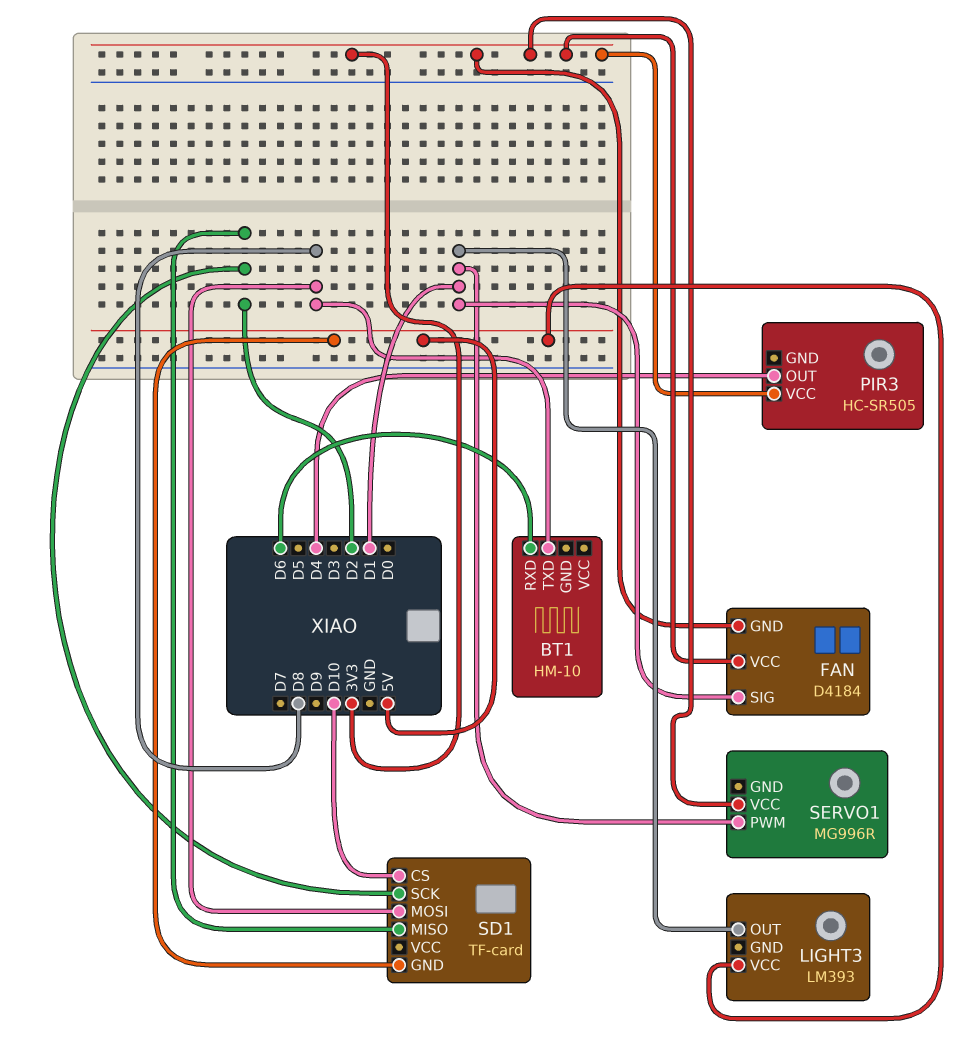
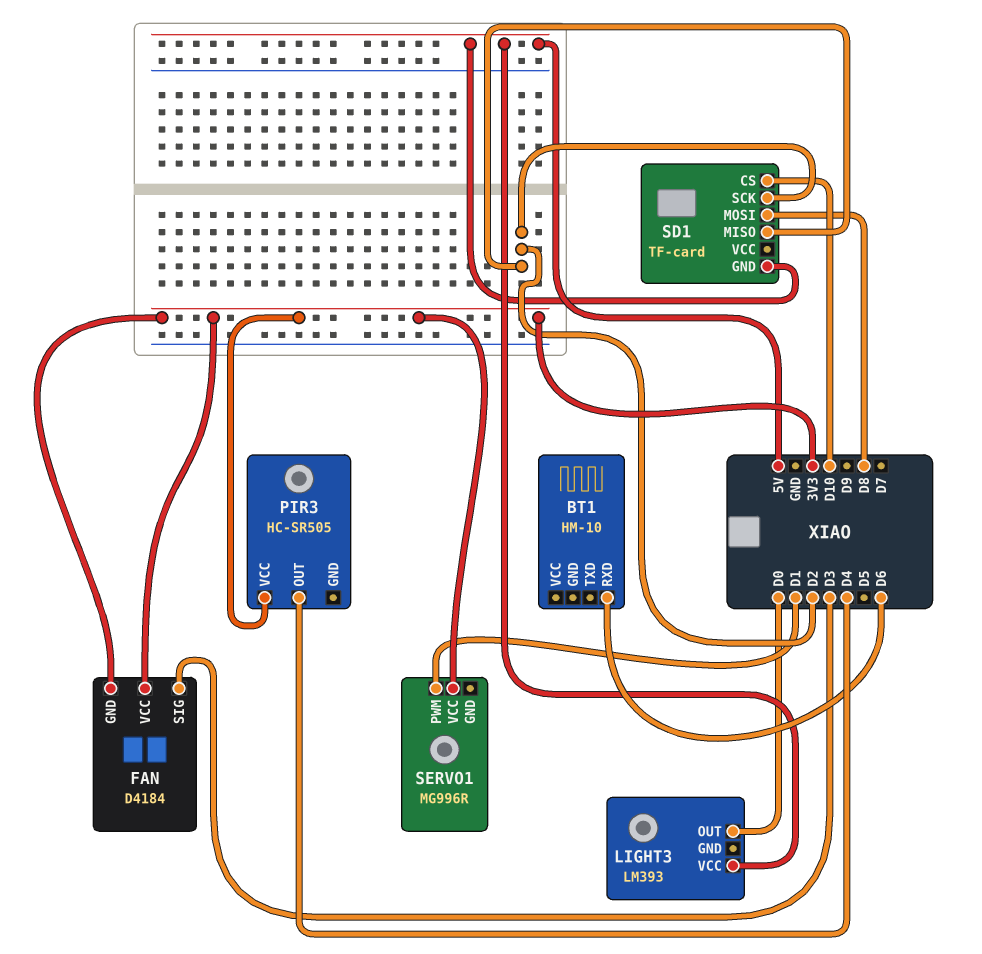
BT1 pin TXD: D8 -> none
FAN pin SIG: D1 -> D3
LIGHT3 pin OUT: D1 -> D0

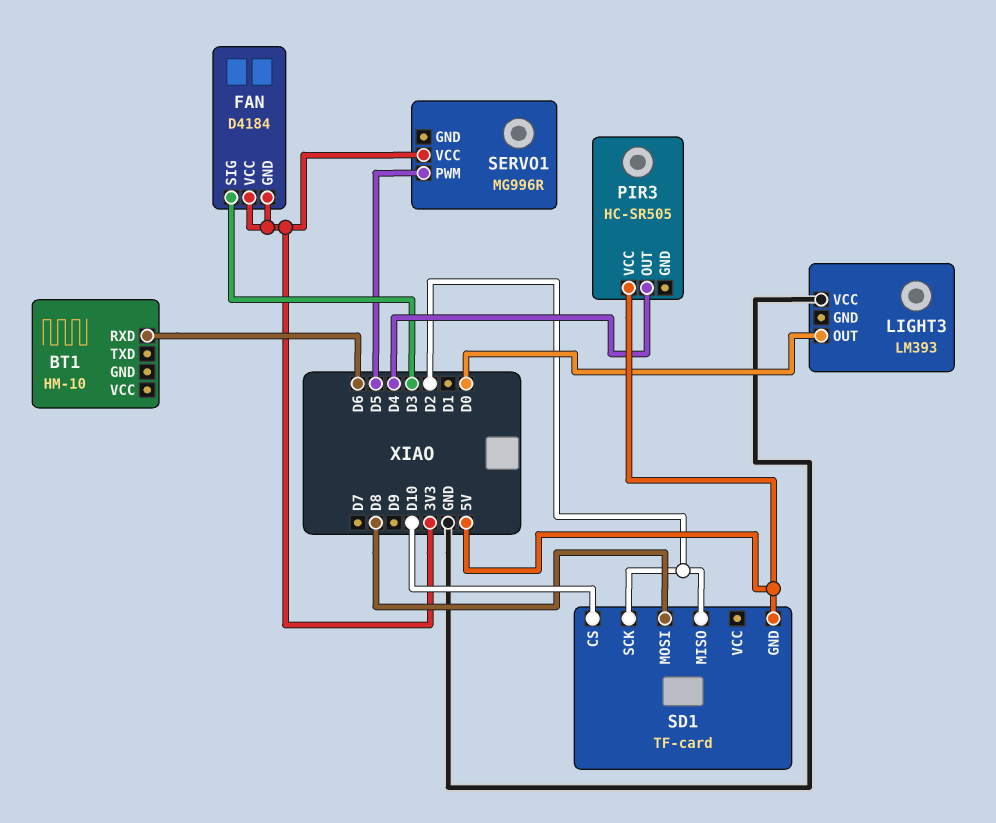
LIGHT3 pin VCC: 5V -> GND
PIR3 pin VCC: 3V3 -> 5V
SERVO1 pin PWM: D1 -> D5

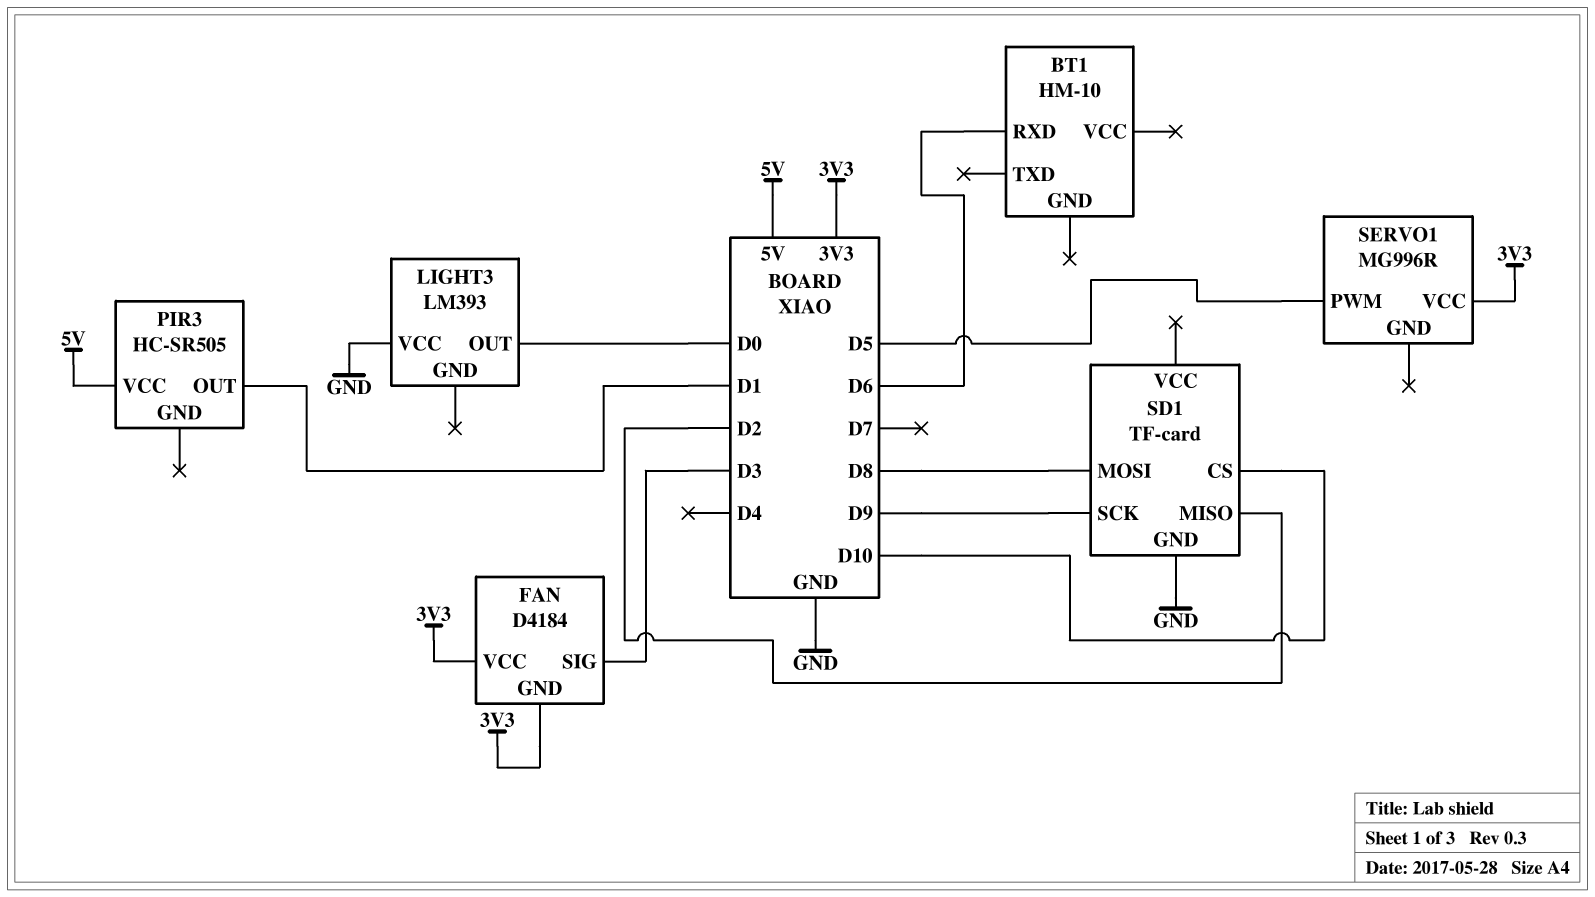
PIR3 pin OUT: D4 -> D1
SD1 pin GND: 5V -> GND
SD1 pin SCK: D2 -> D9

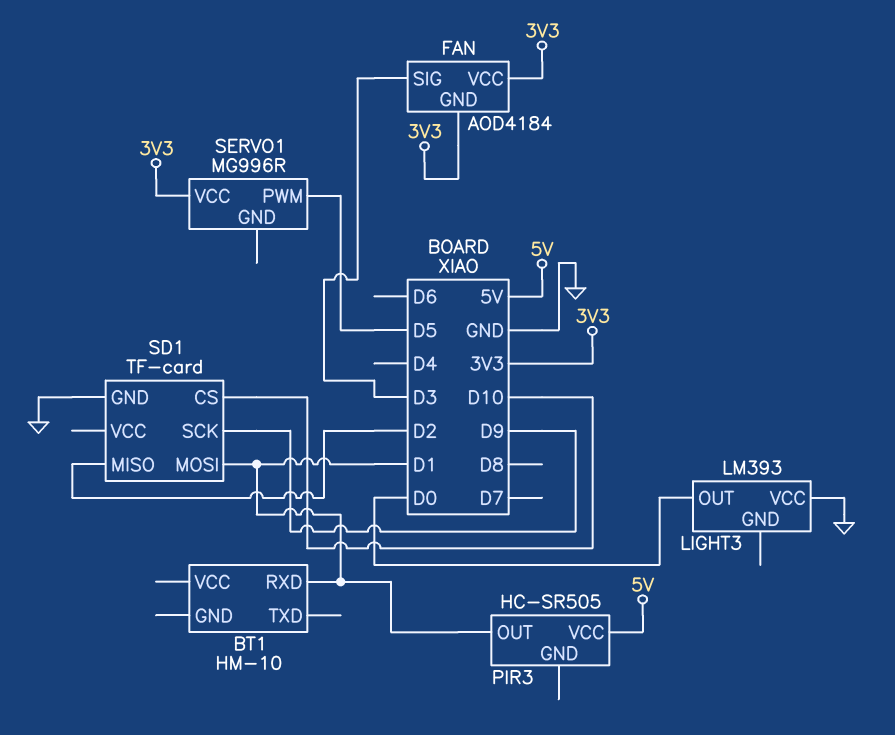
BT1 pin RXD: D6 -> D1
FAN: D4184 -> AOD4184
SD1 pin MOSI: D8 -> D1

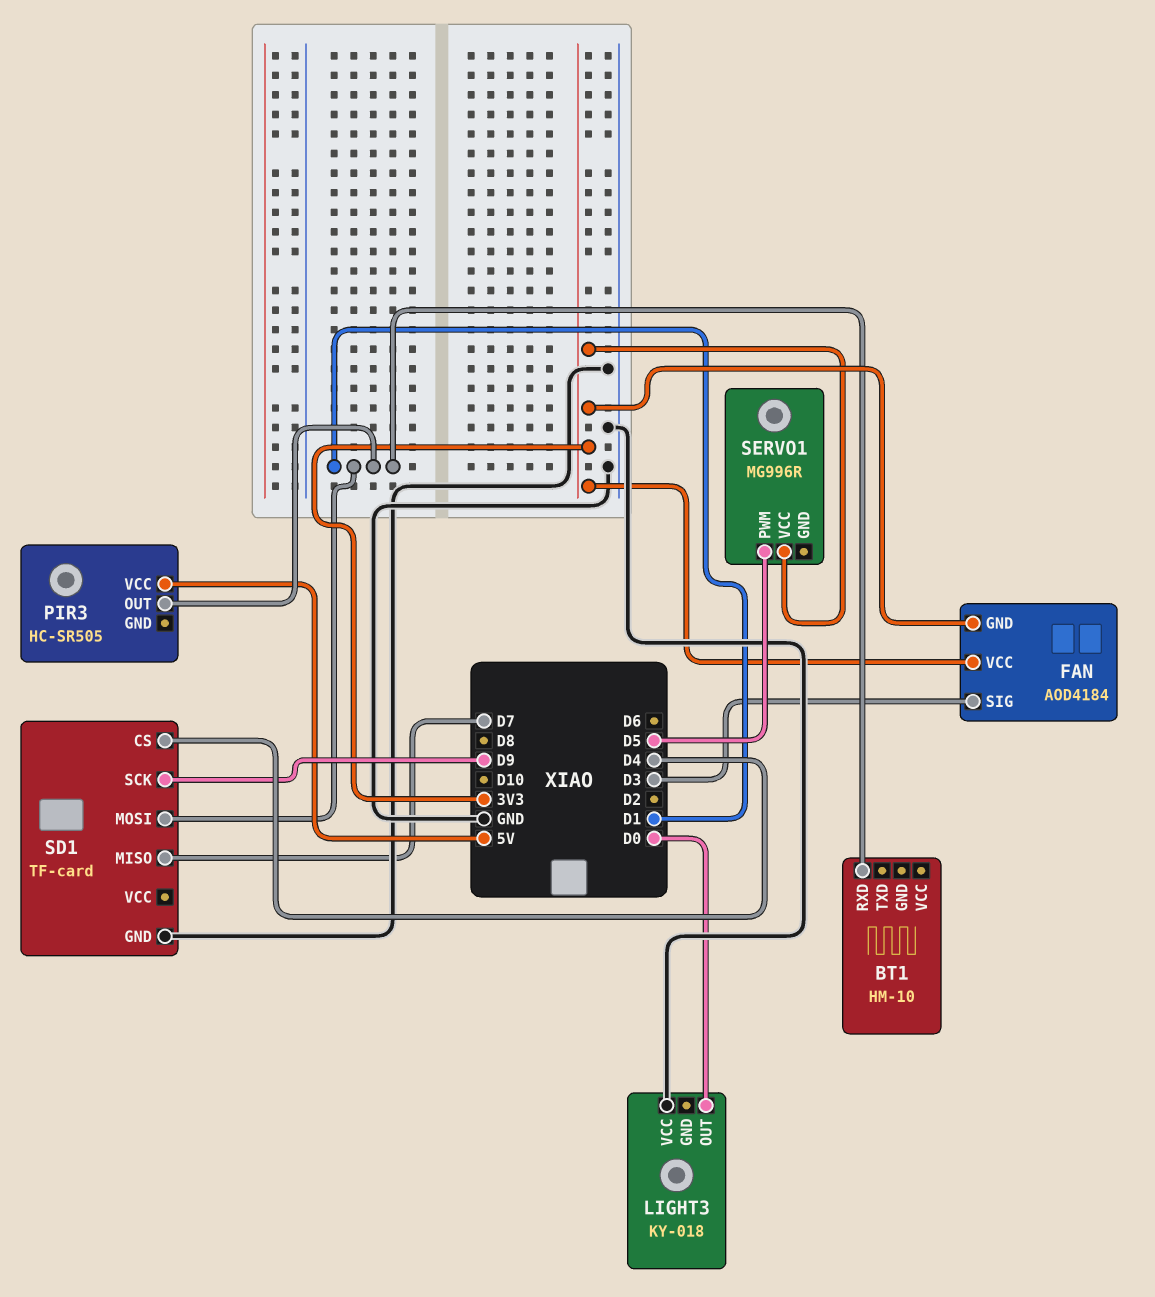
LIGHT3: LM393 -> KY-018
SD1 pin CS: D10 -> D4
SD1 pin MISO: D2 -> D7

